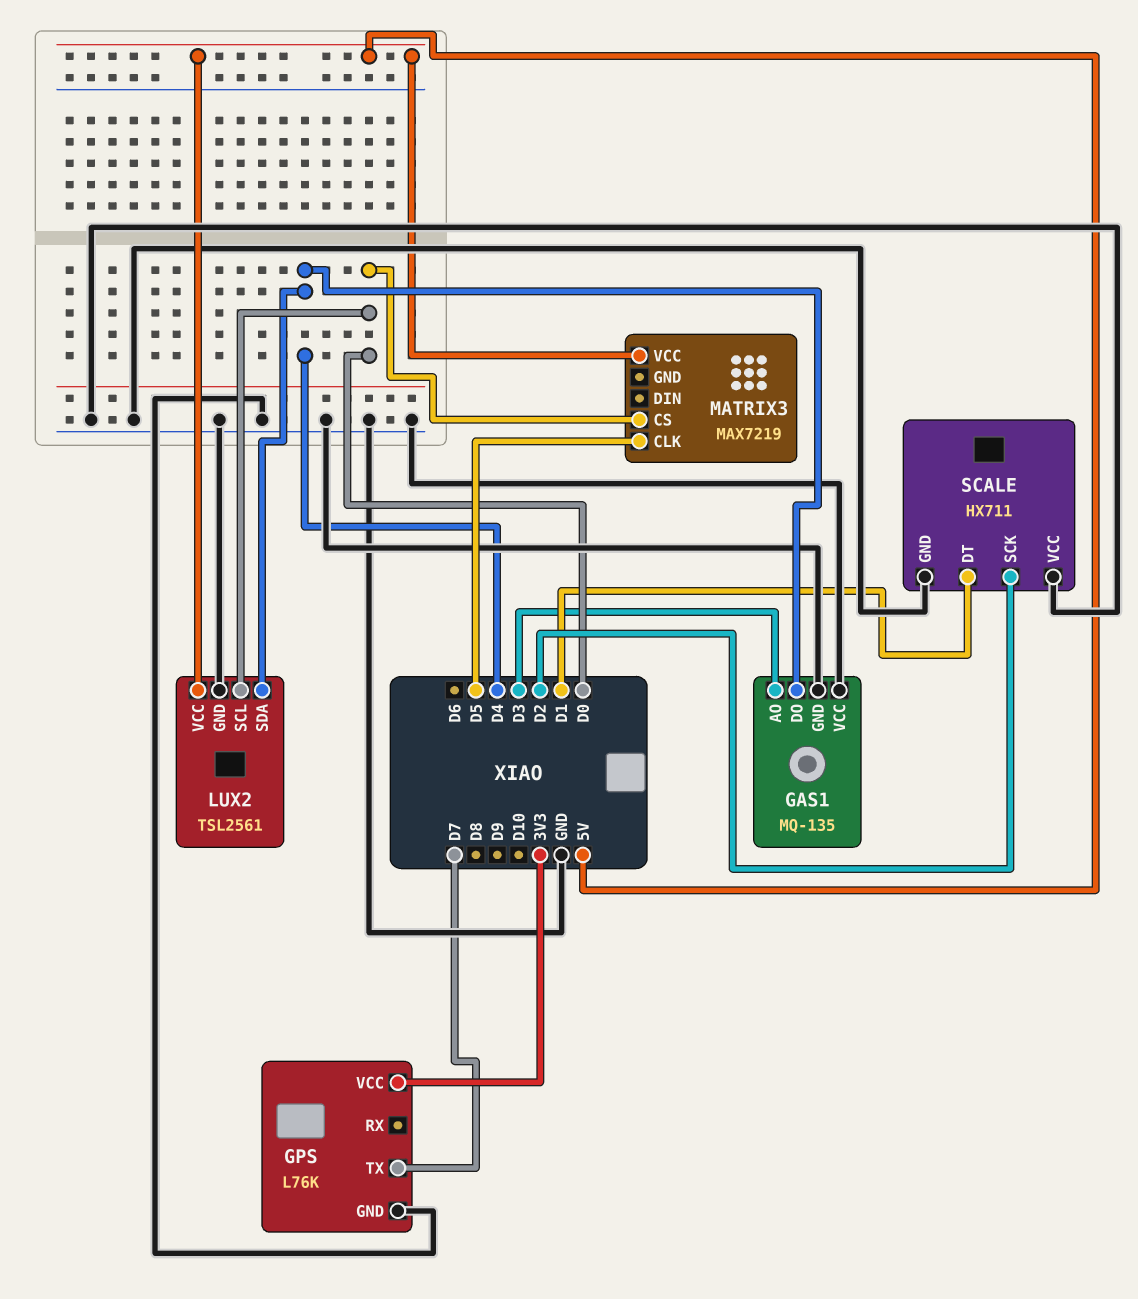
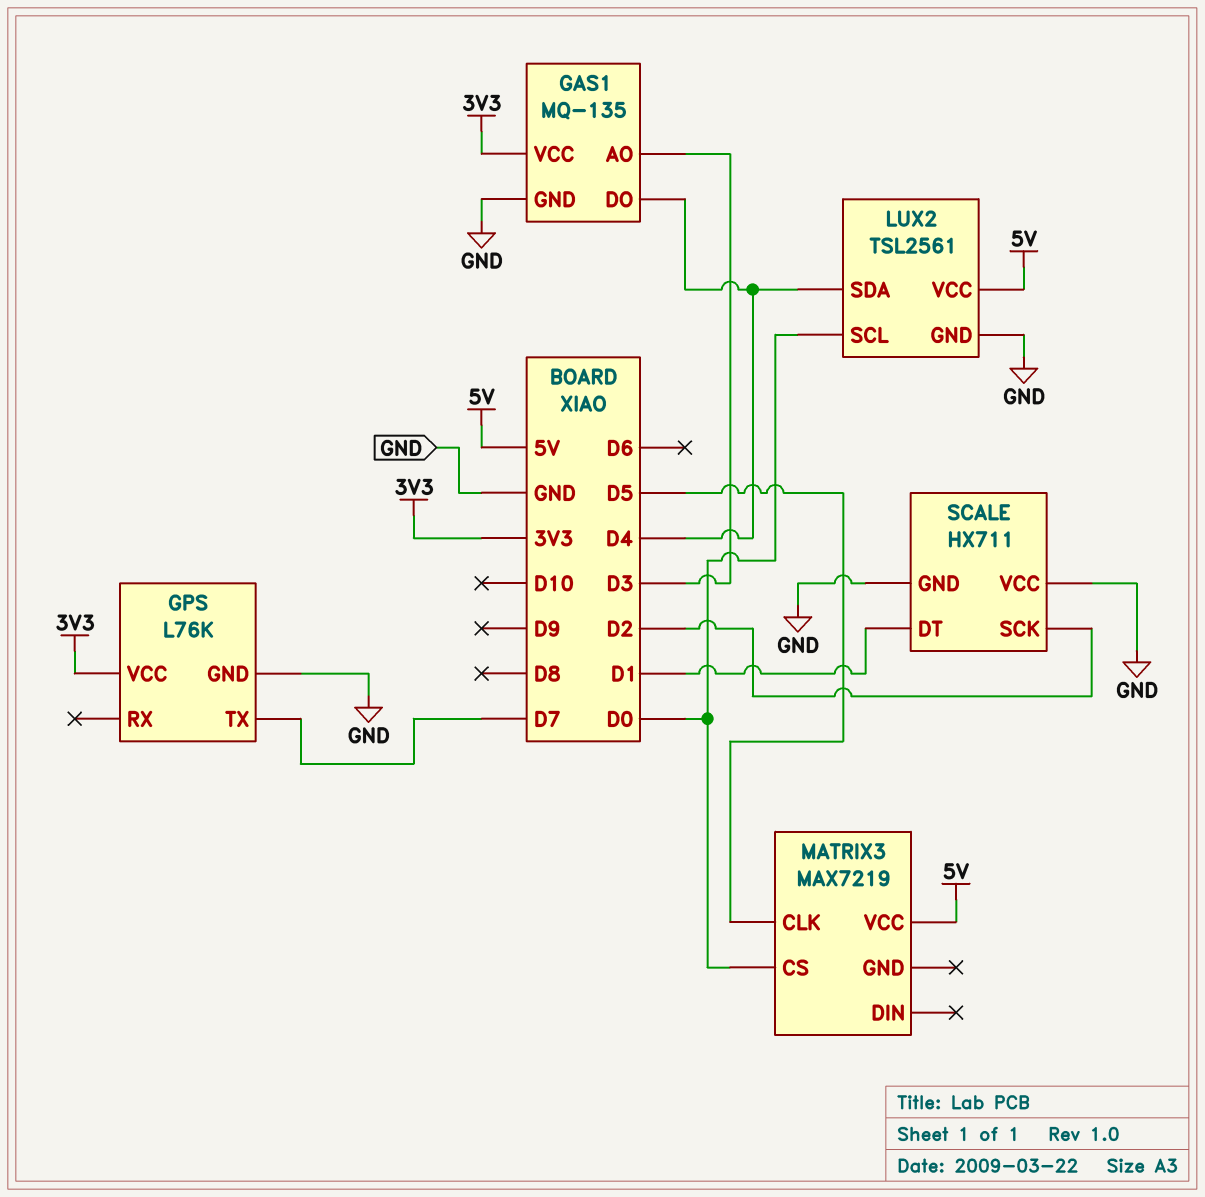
GAS1 pin VCC: GND -> 3V3

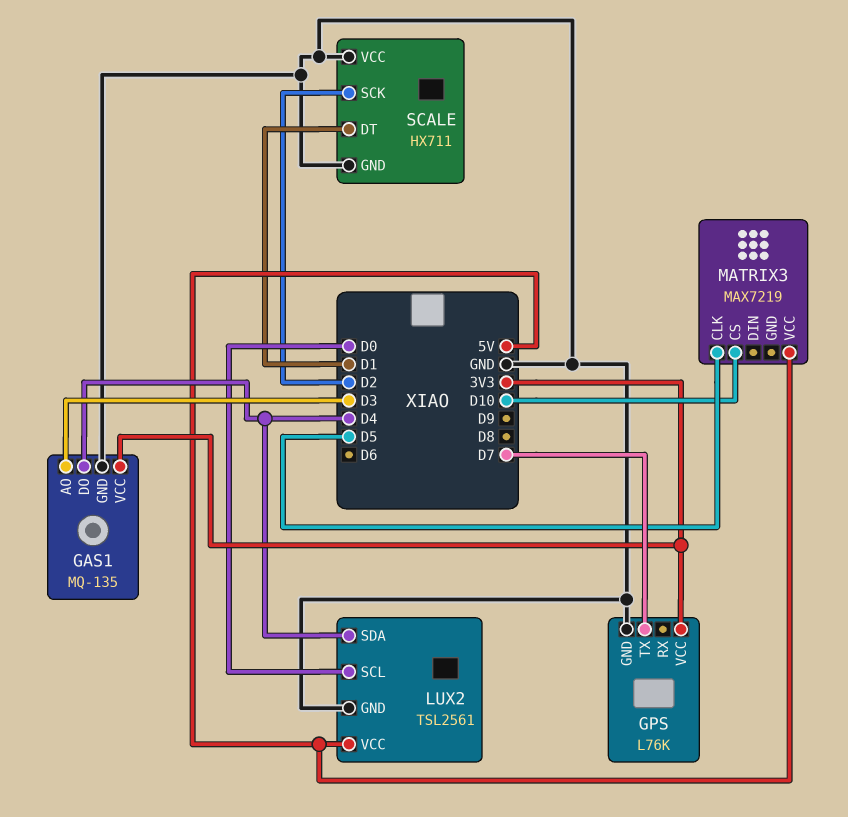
MATRIX3 pin CS: D0 -> D10

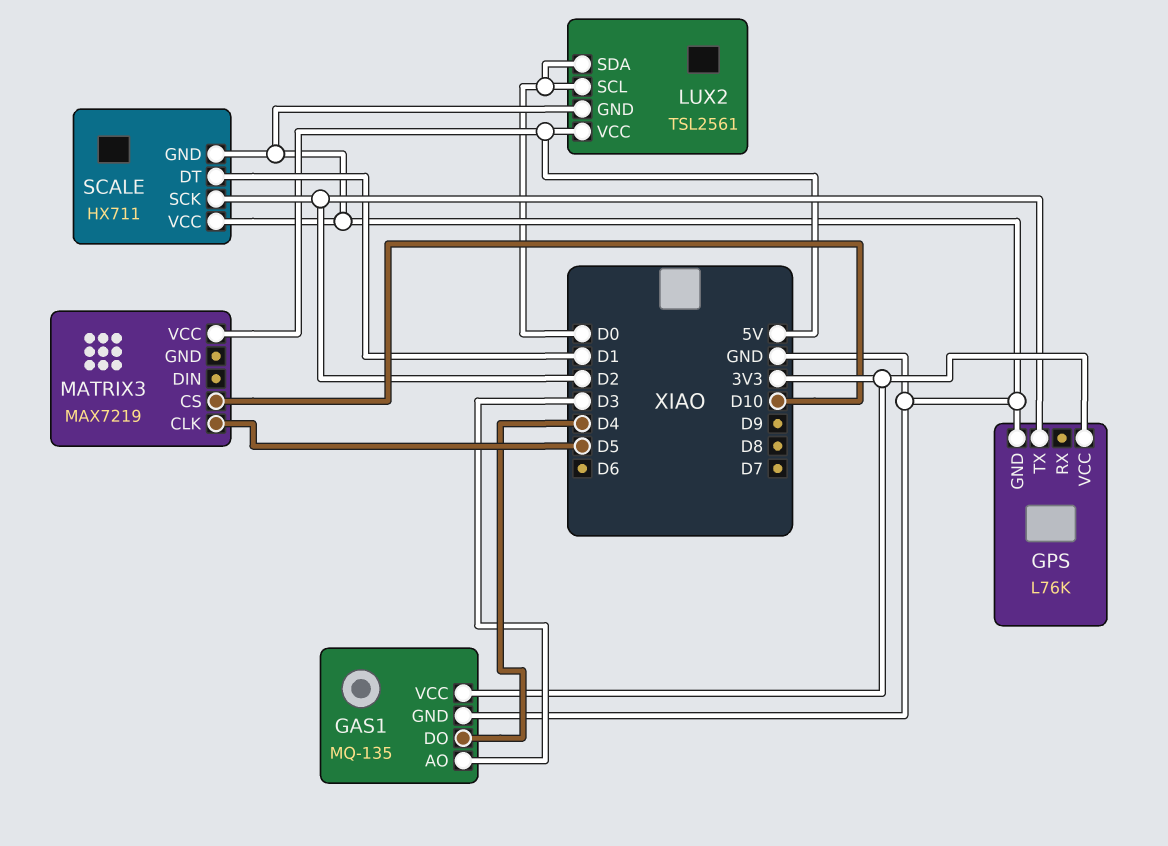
GPS pin TX: D7 -> D2
LUX2 pin SDA: D4 -> D0

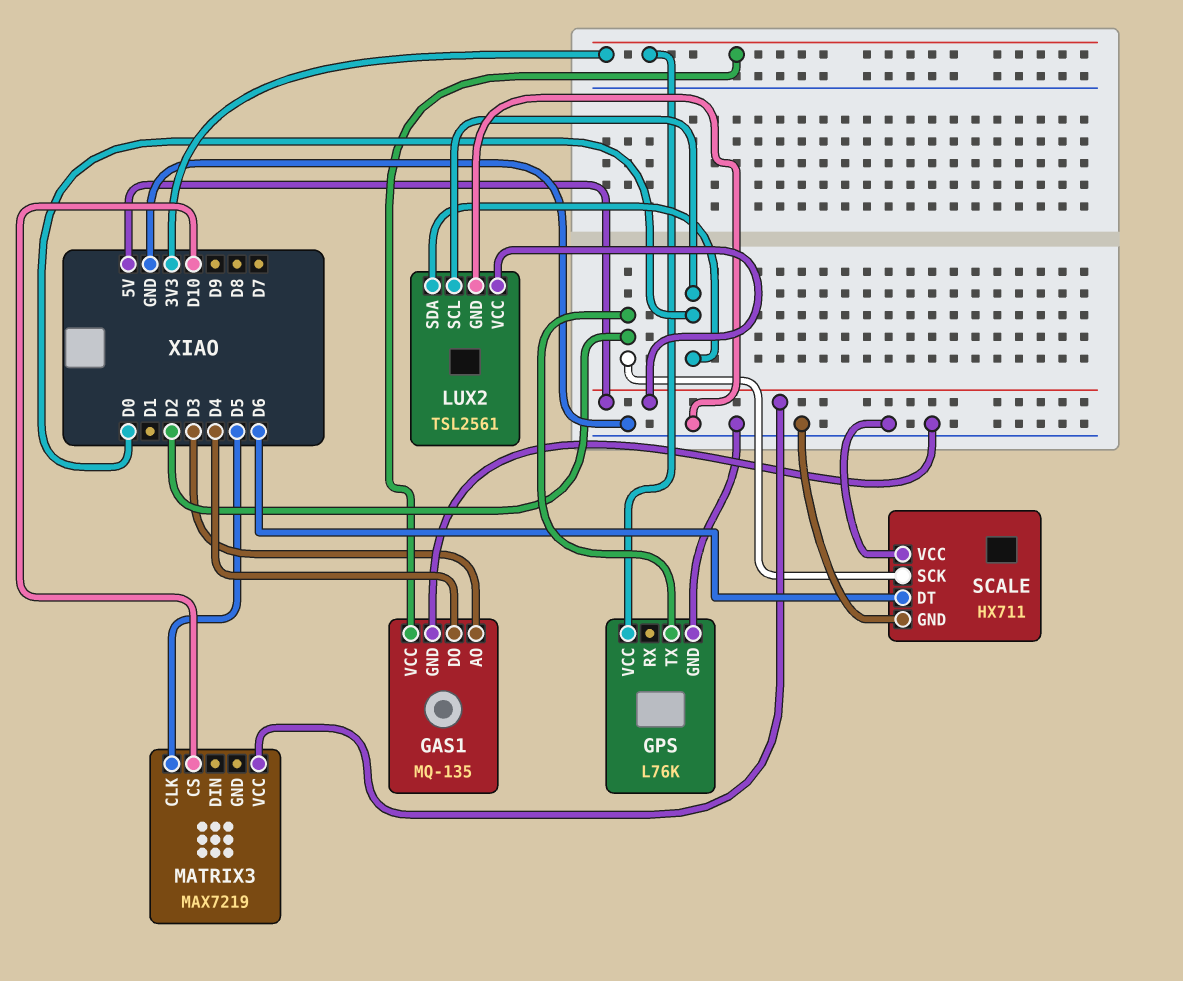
SCALE pin DT: D1 -> D6

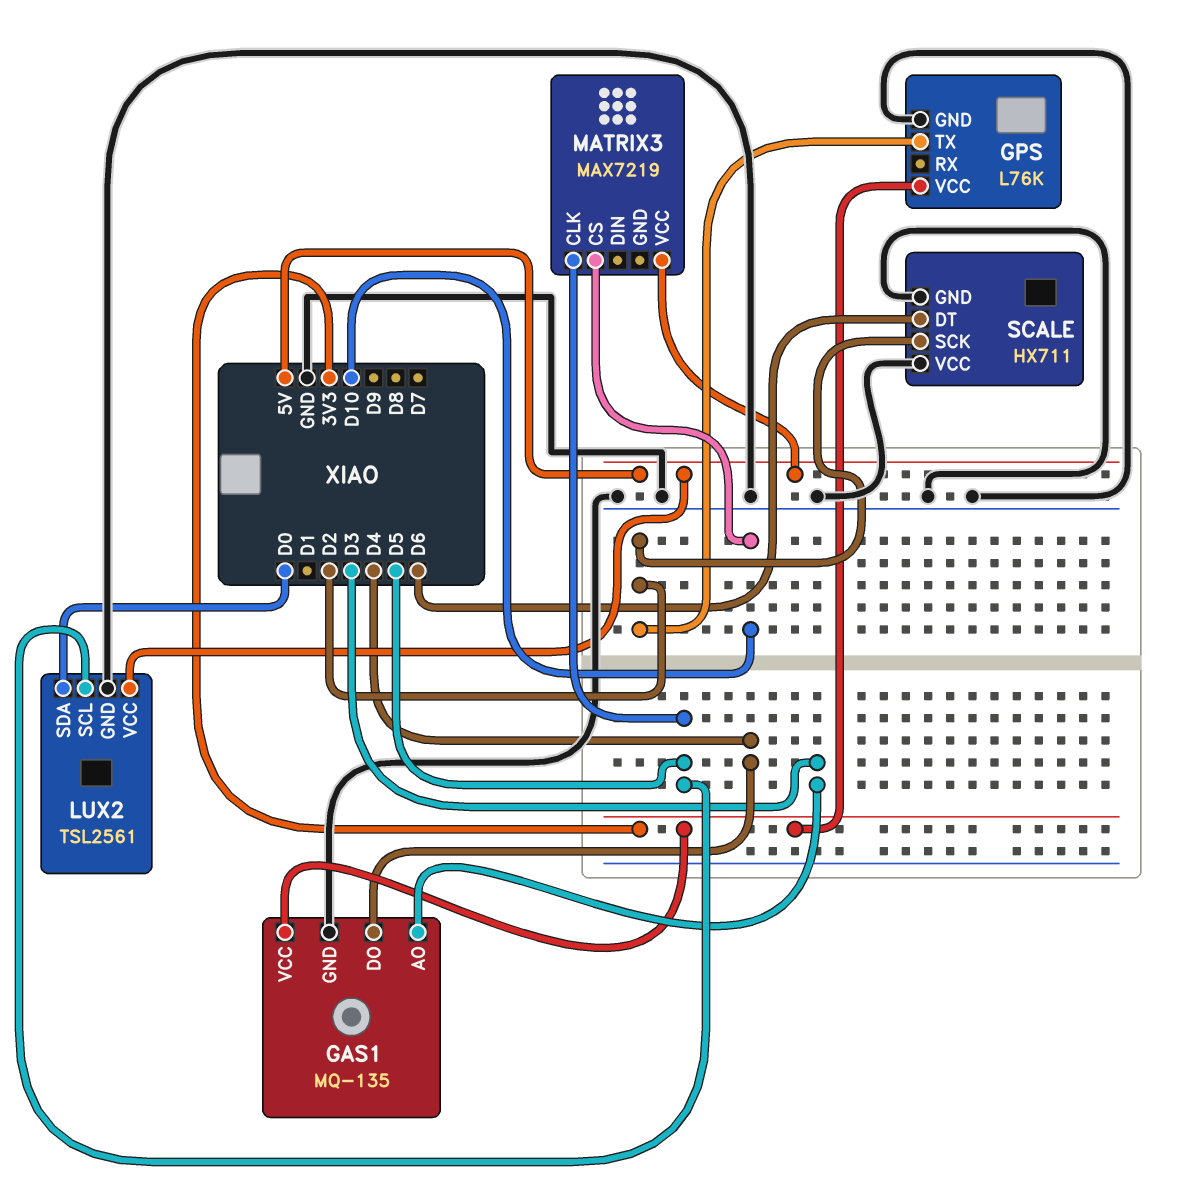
LUX2 pin SCL: D0 -> D5

